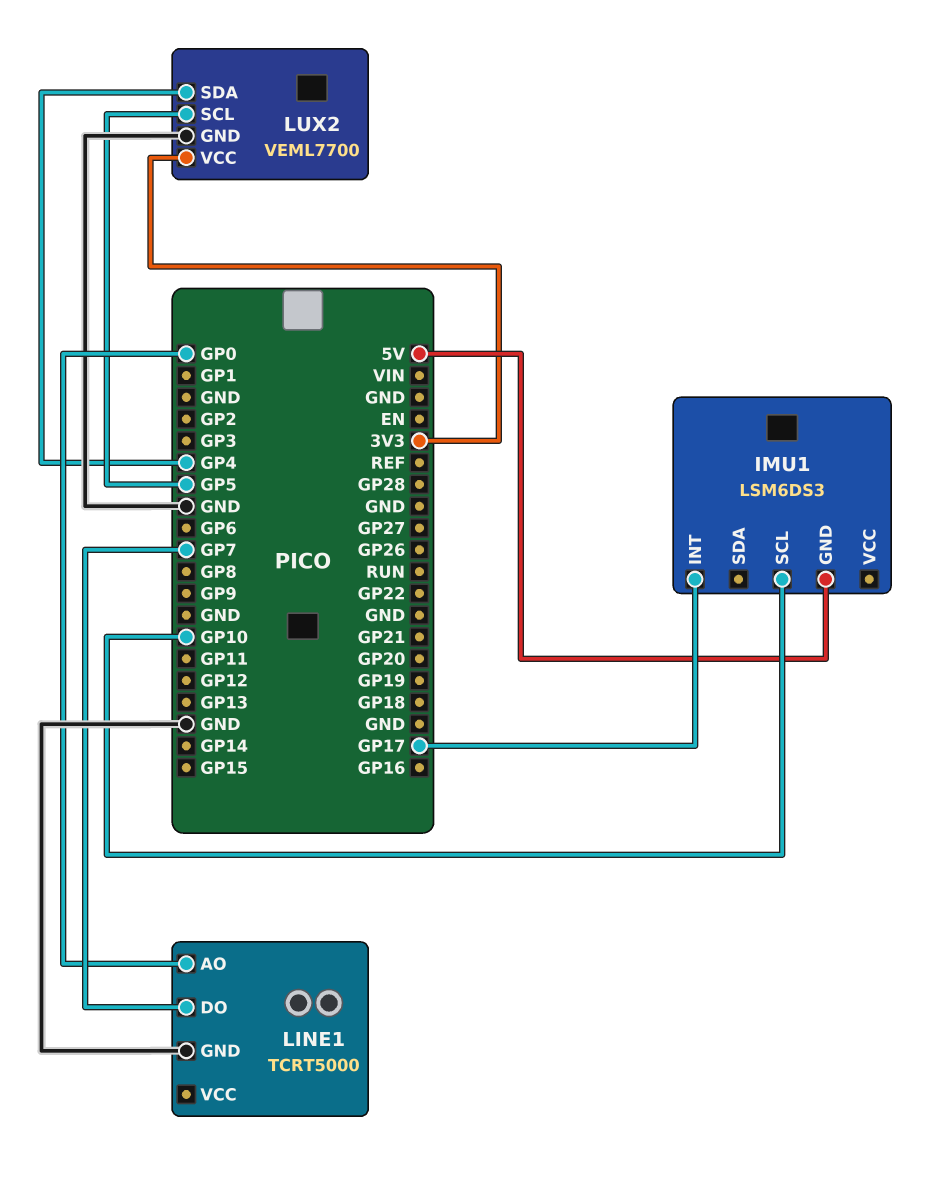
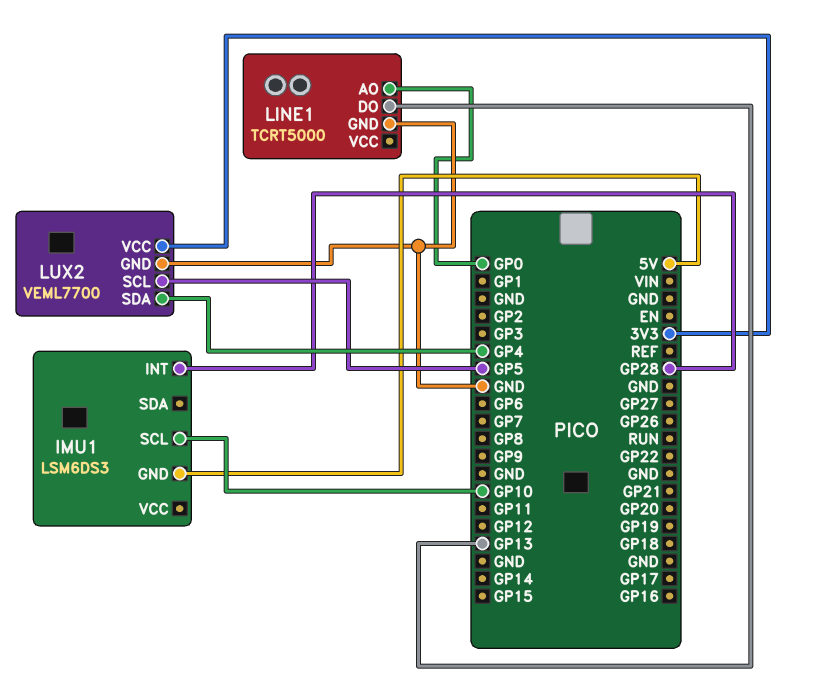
IMU1 pin INT: GP17 -> GP28
LINE1 pin DO: GP7 -> GP13

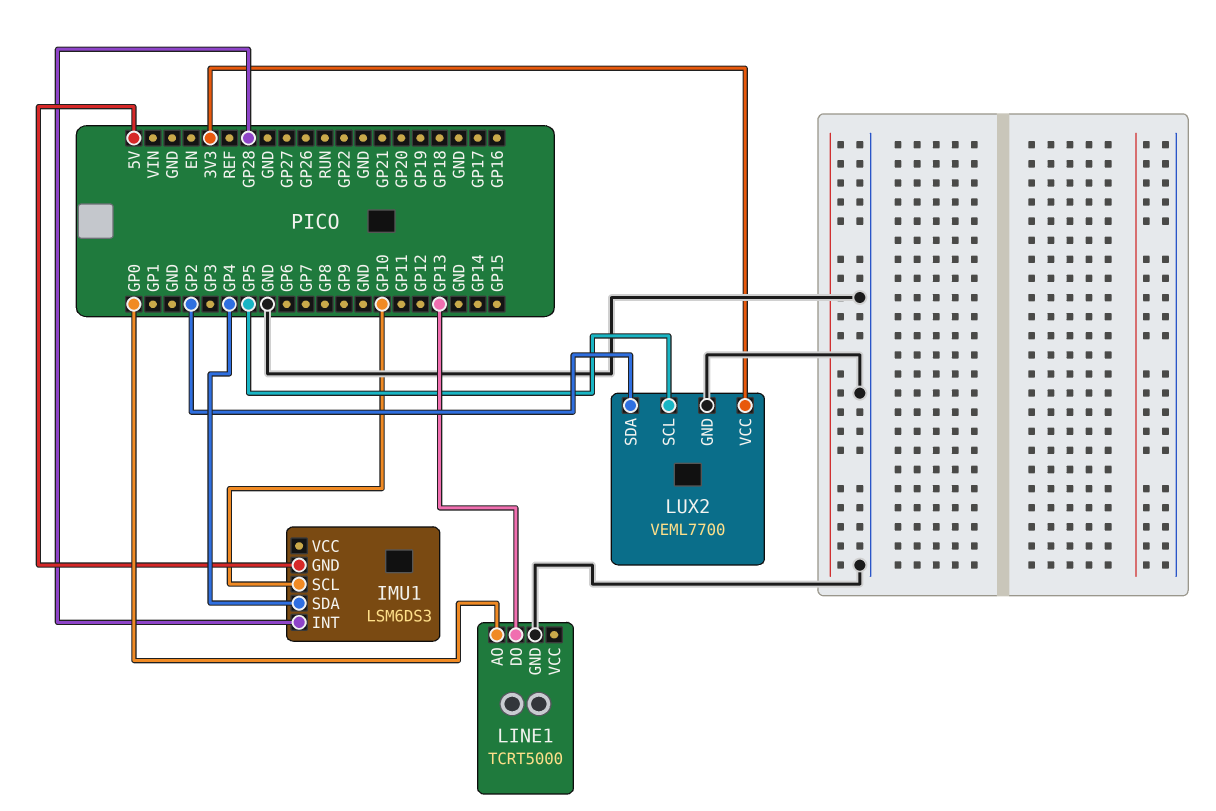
IMU1 pin SDA: none -> GP4
LUX2 pin SDA: GP4 -> GP2

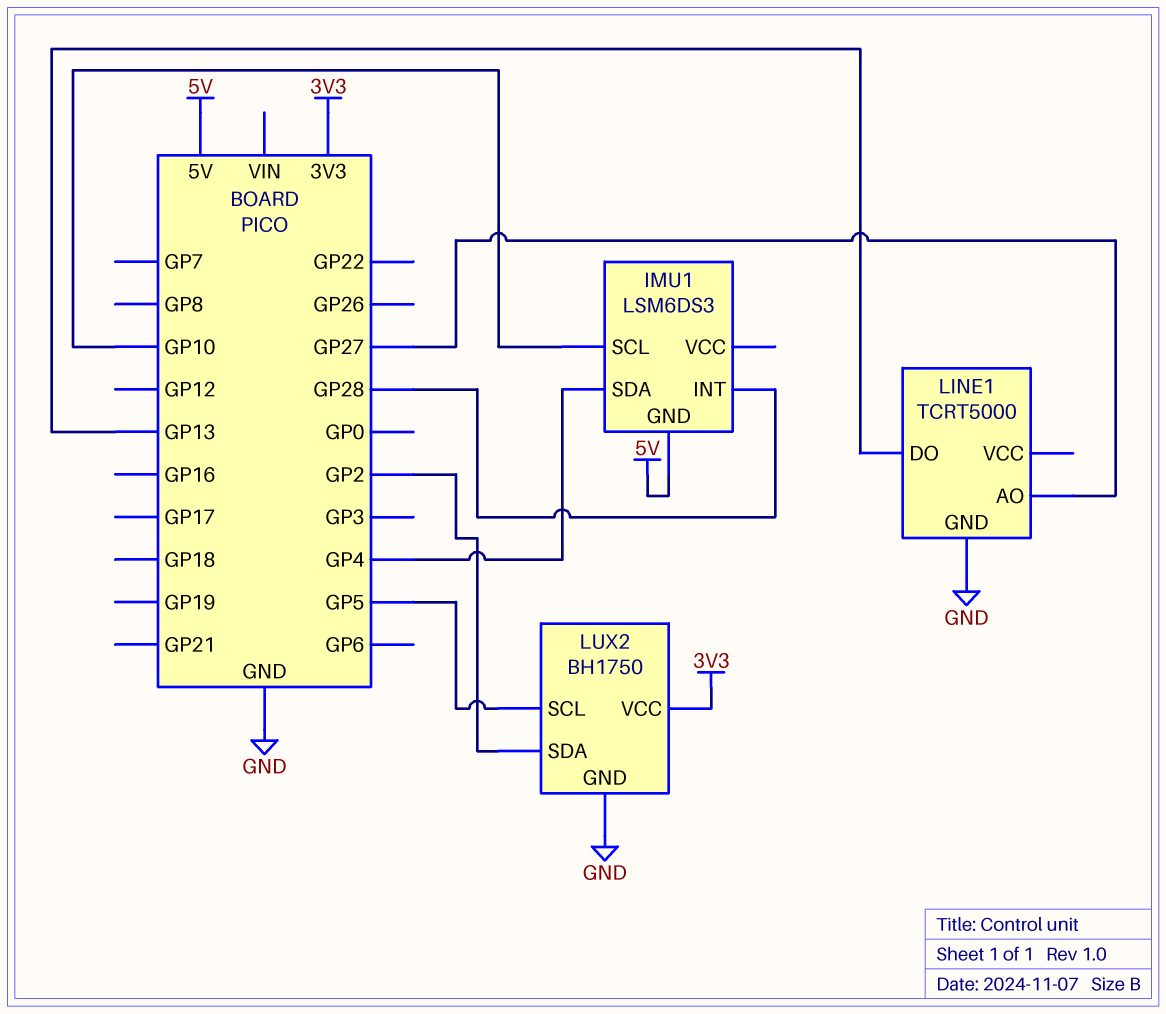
LINE1 pin AO: GP0 -> GP27
LUX2: VEML7700 -> BH1750

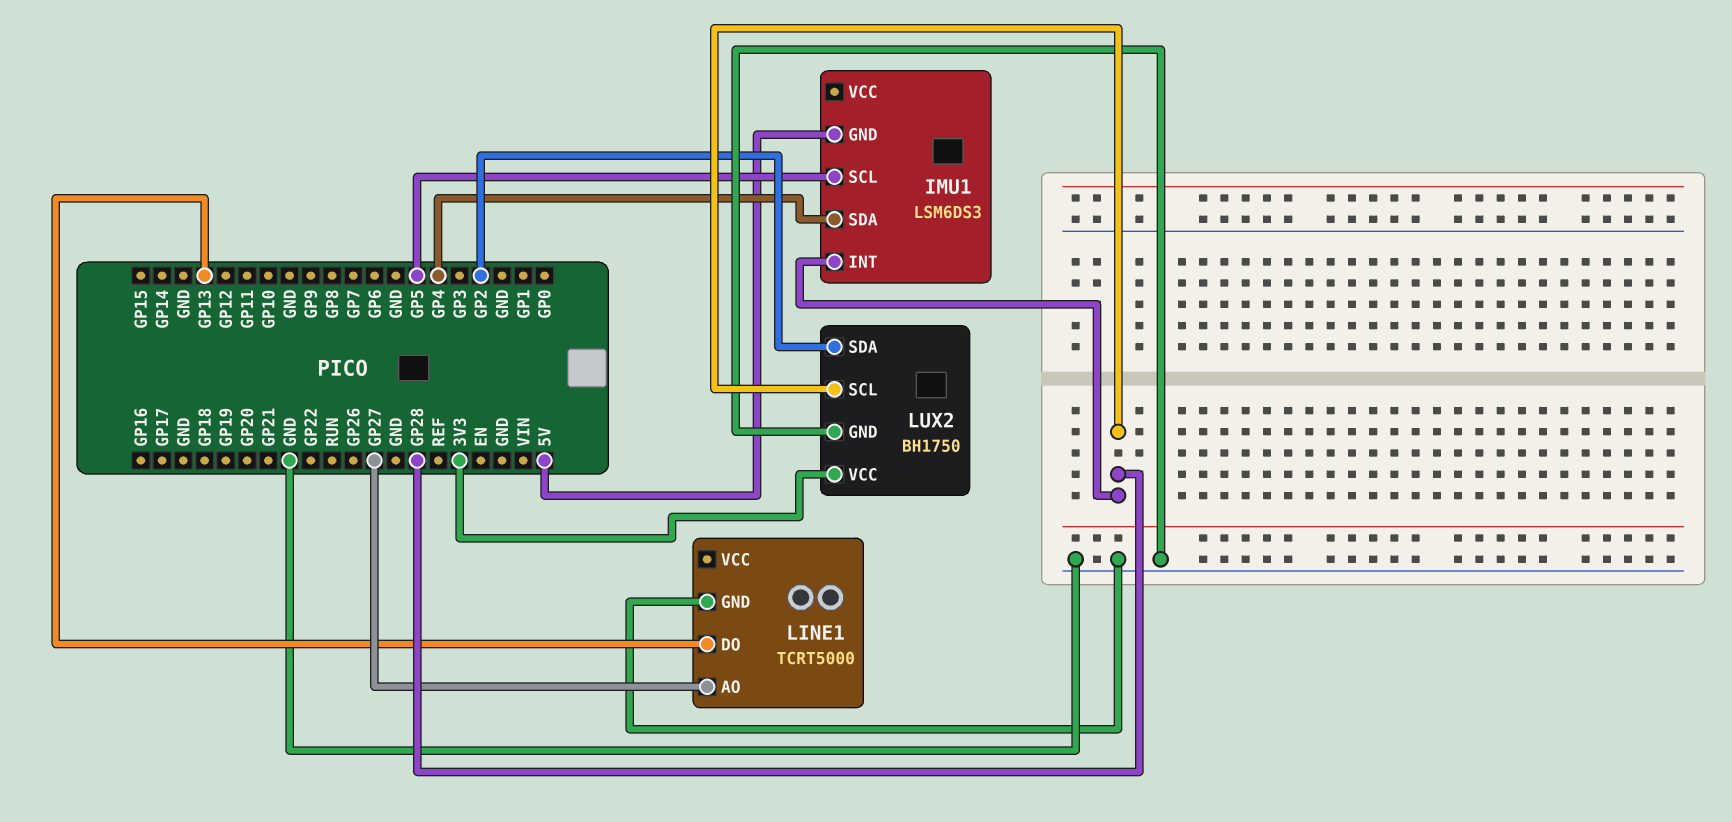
IMU1 pin SCL: GP10 -> GP5
LUX2 pin SCL: GP5 -> GP28

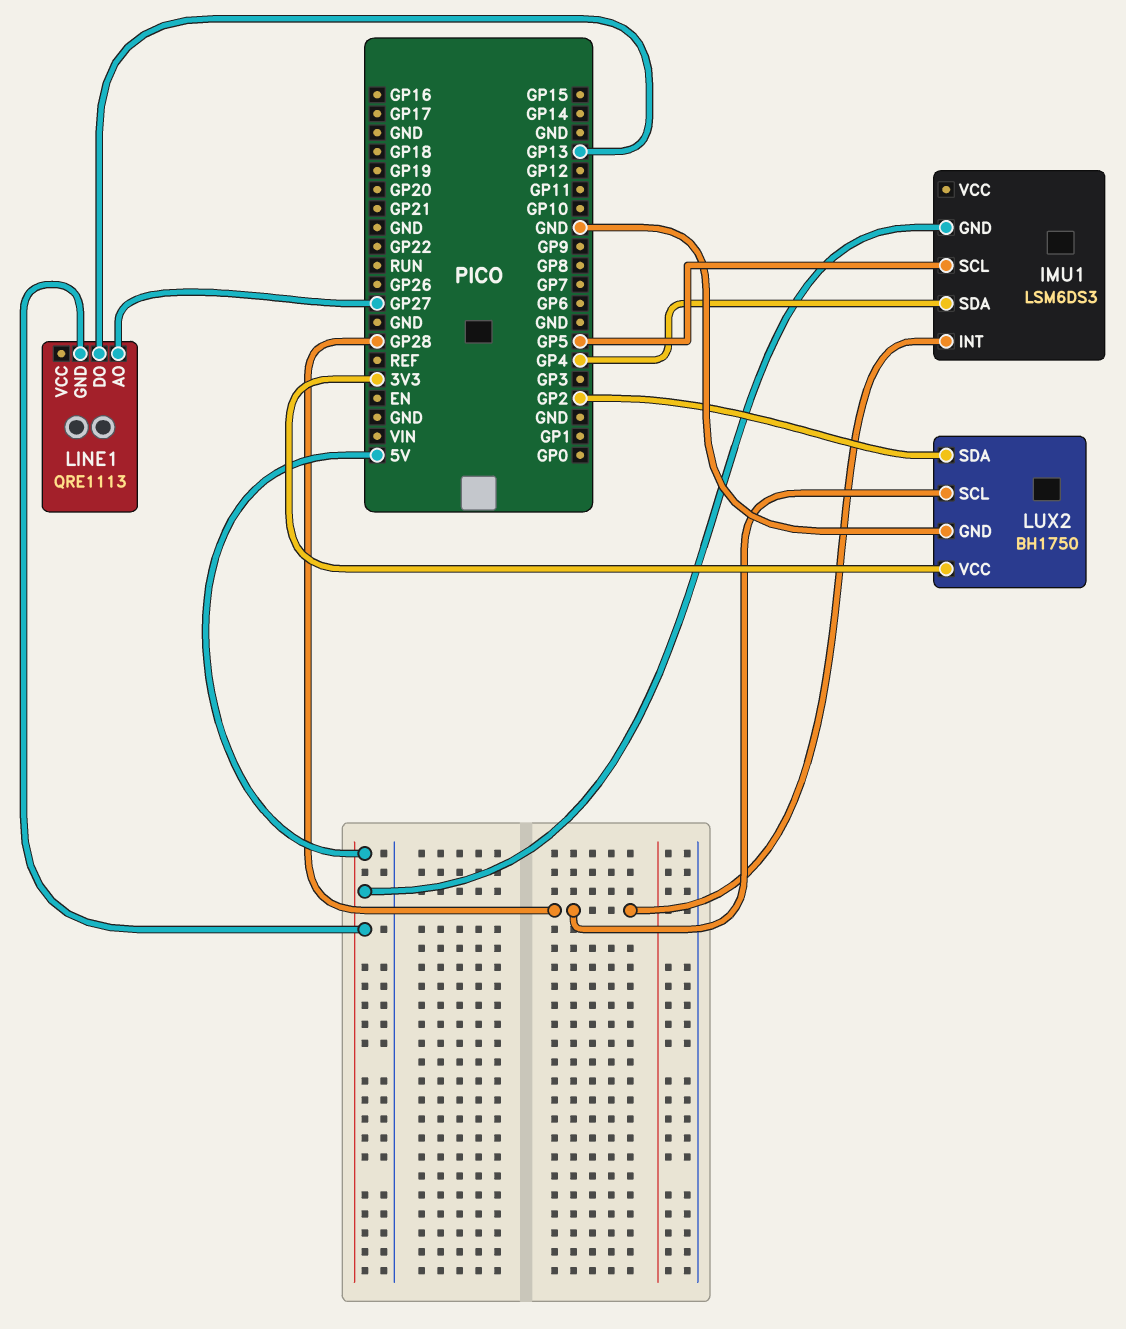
LINE1: TCRT5000 -> QRE1113
LINE1 pin GND: GND -> 5V

